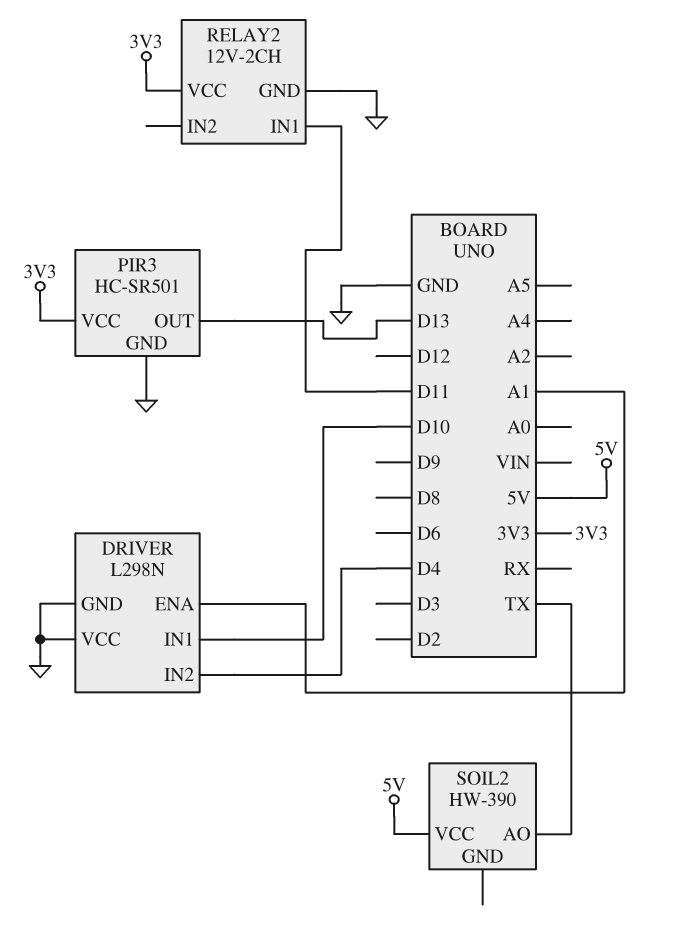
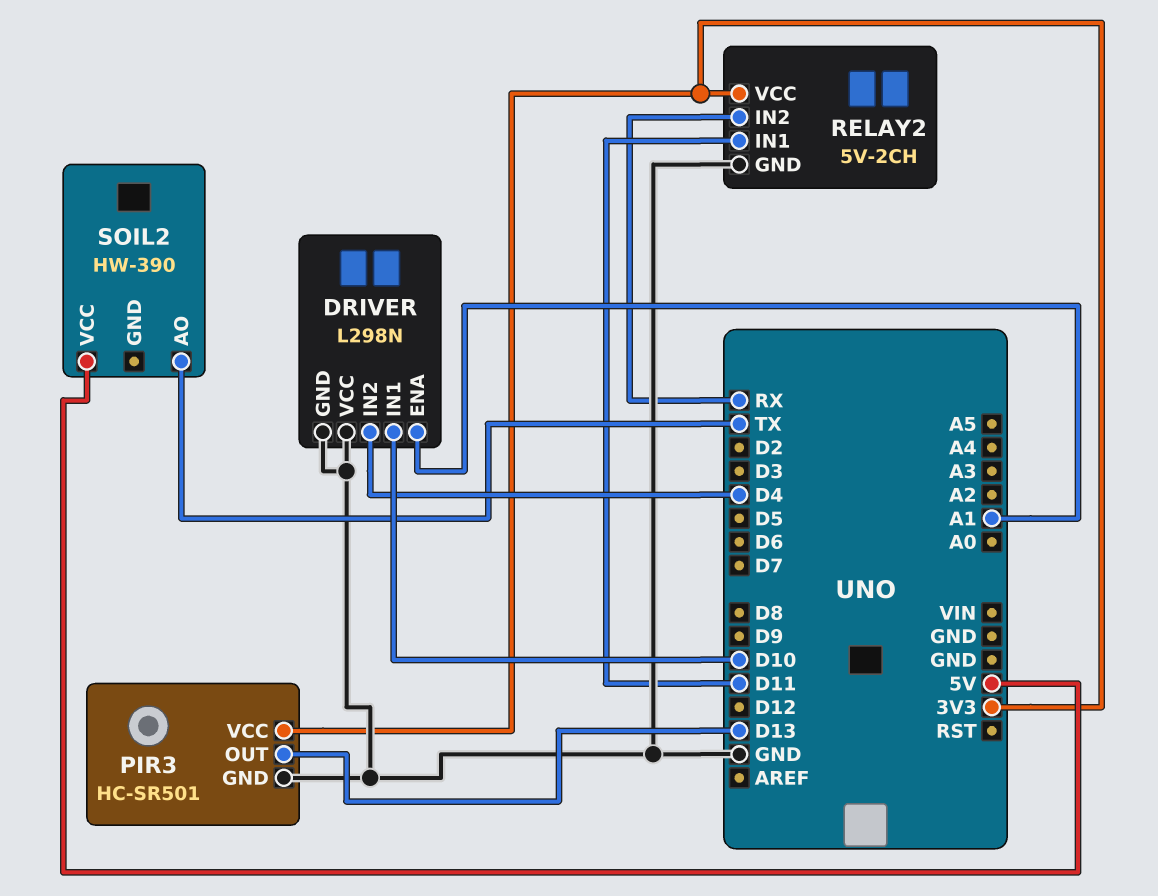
RELAY2: 12V-2CH -> 5V-2CH
RELAY2 pin IN2: none -> RX

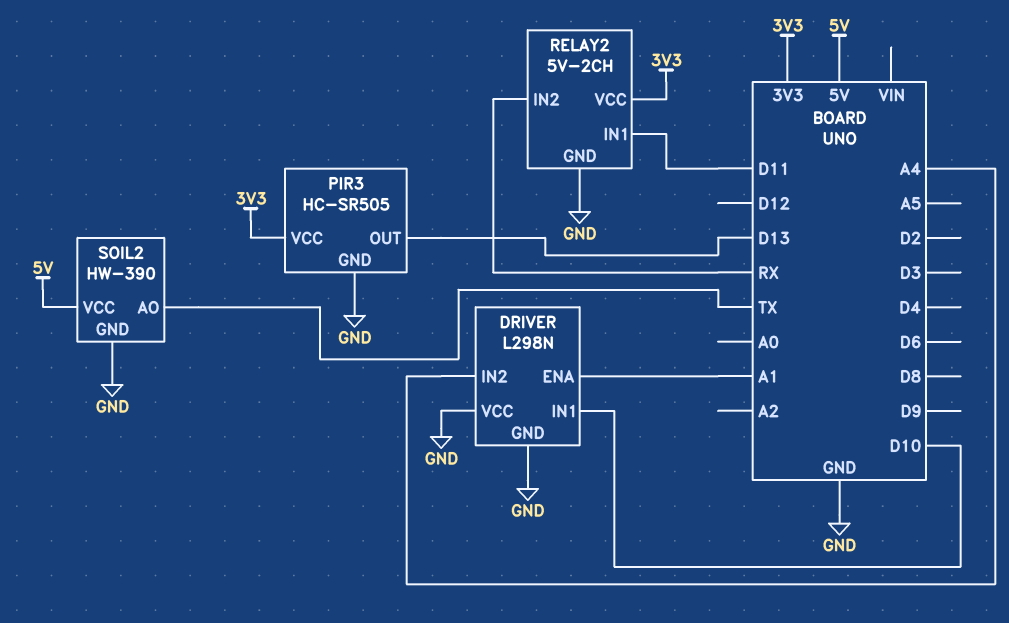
DRIVER pin IN2: D4 -> A4
PIR3: HC-SR501 -> HC-SR505
SOIL2 pin GND: none -> GND

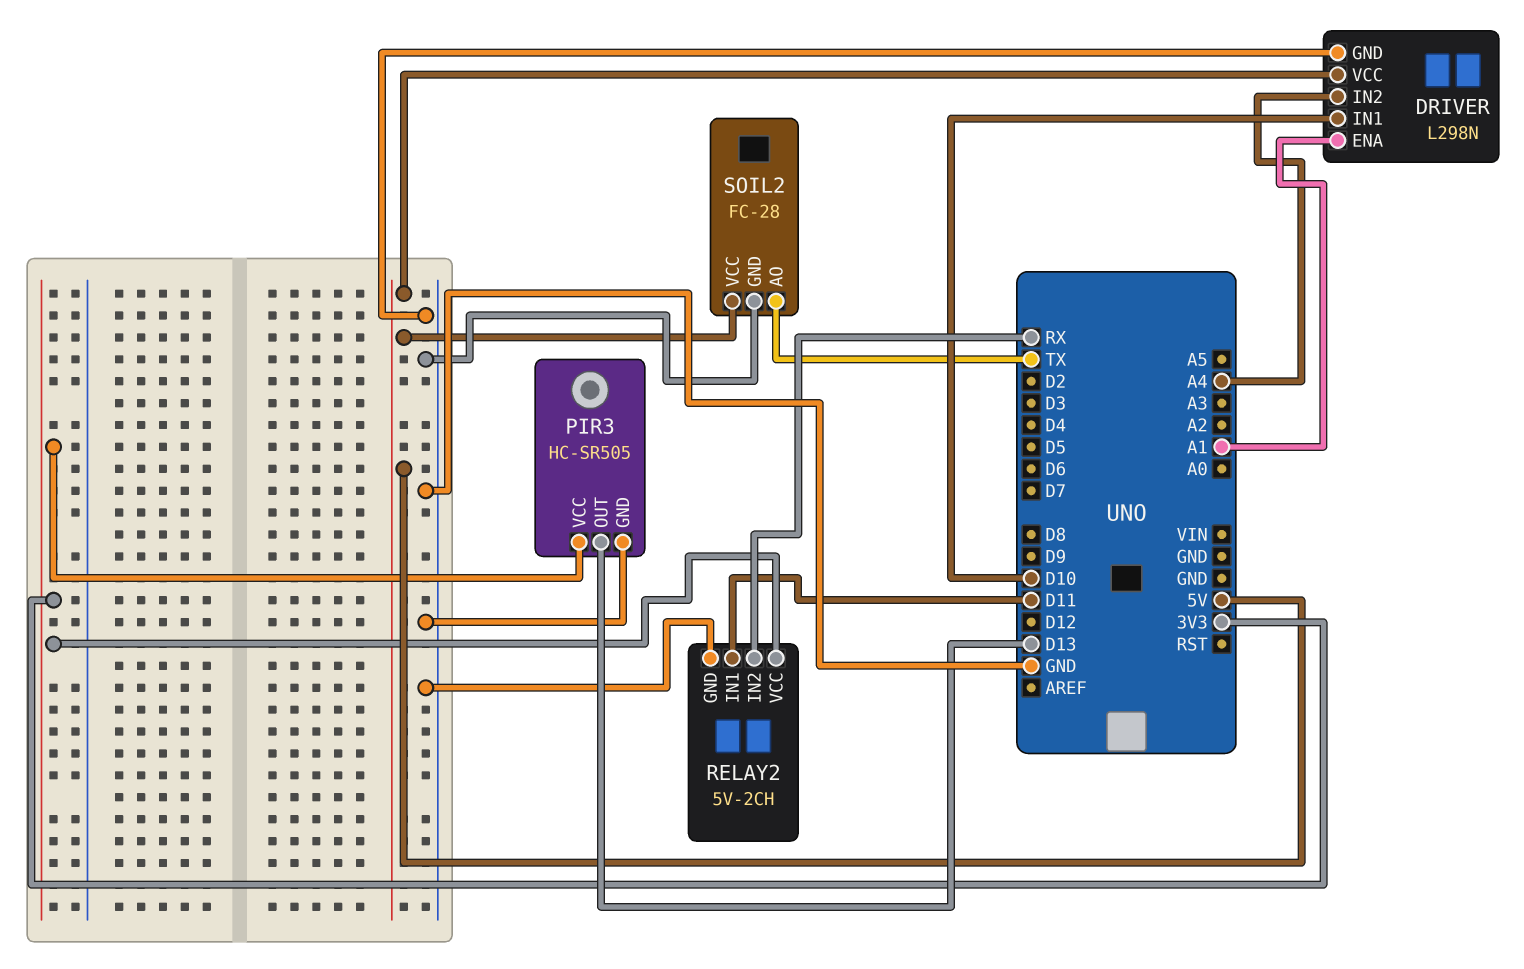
DRIVER pin VCC: GND -> 5V
SOIL2: HW-390 -> FC-28

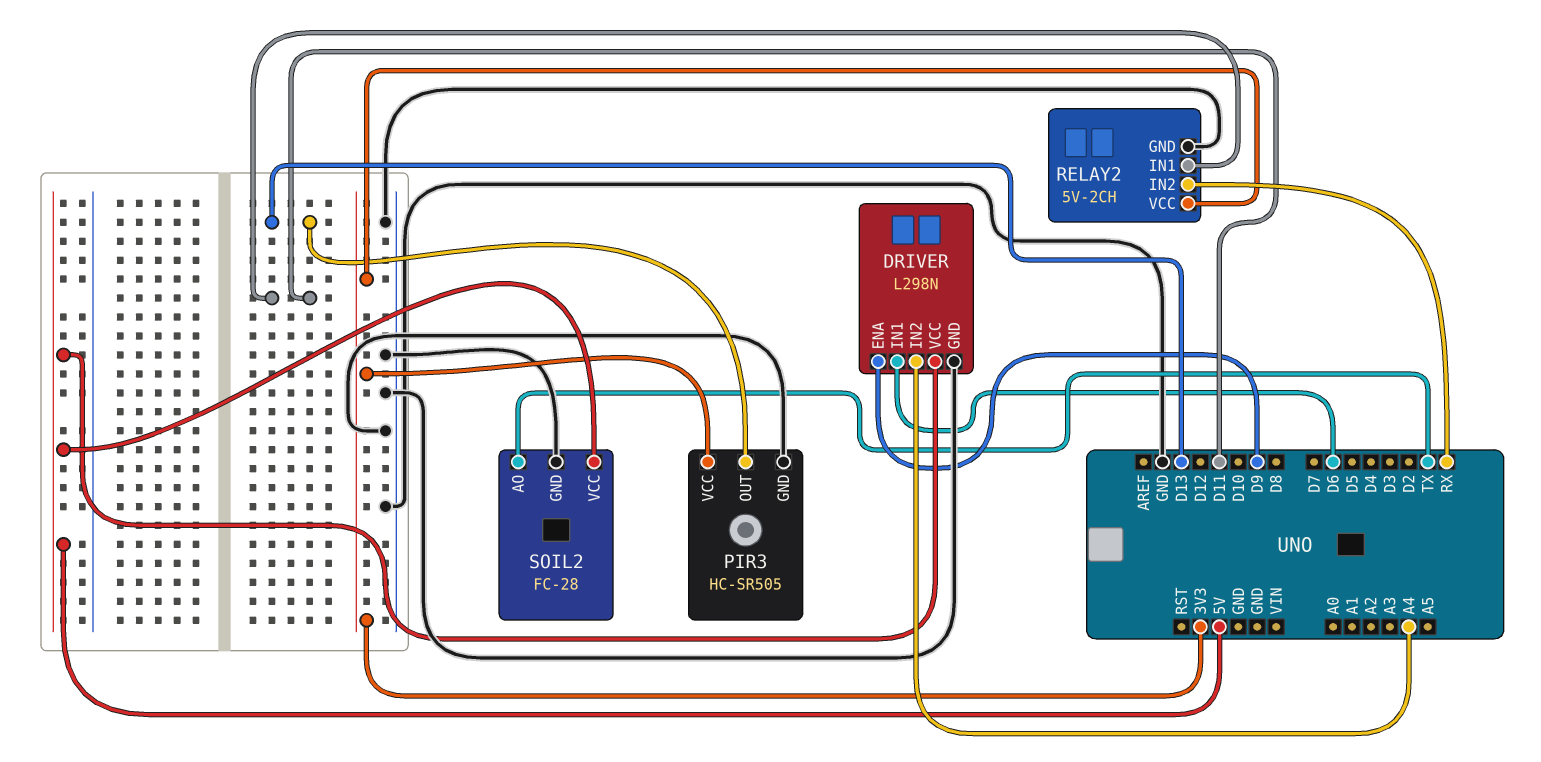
DRIVER pin ENA: A1 -> D9
DRIVER pin IN1: D10 -> D6

